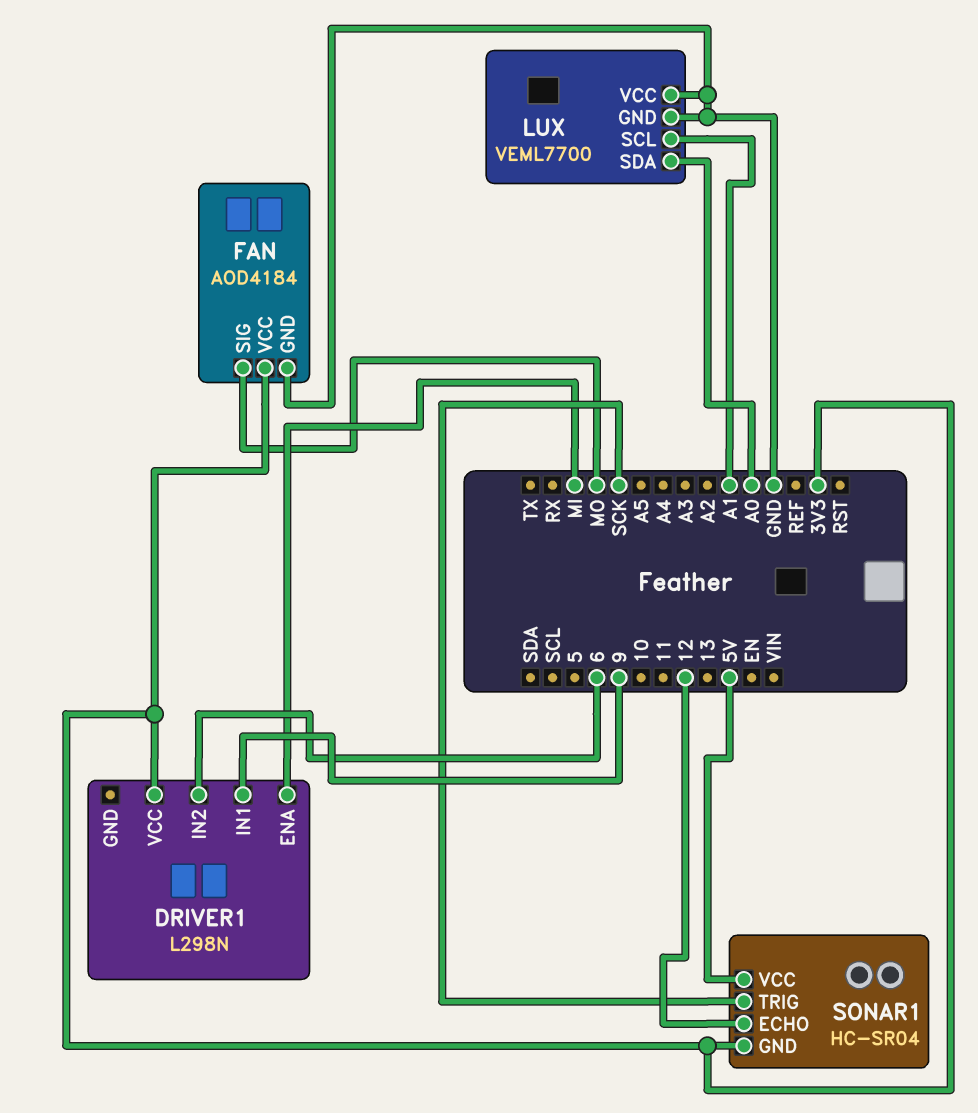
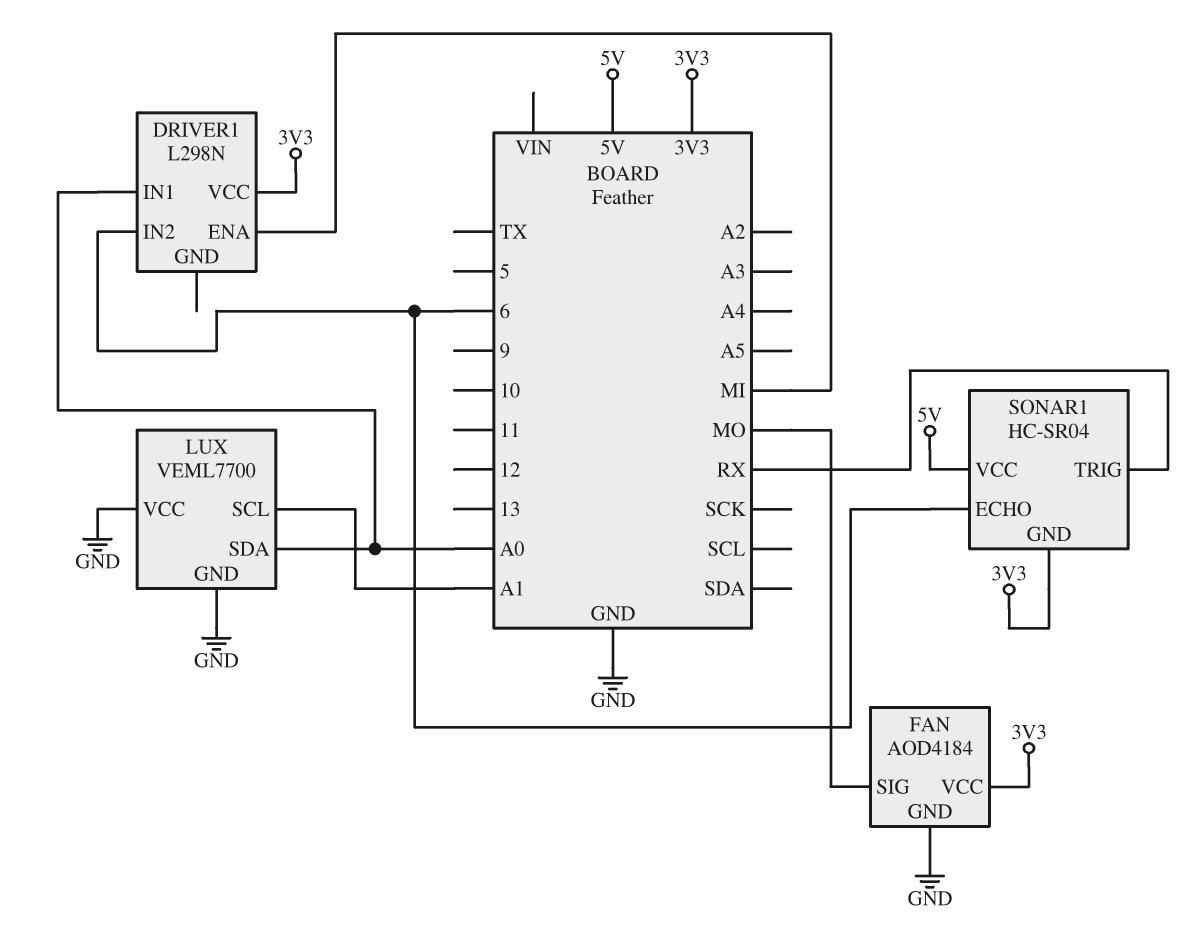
DRIVER1 pin IN1: 9 -> A0
SONAR1 pin ECHO: 12 -> 6
SONAR1 pin TRIG: SCK -> RX

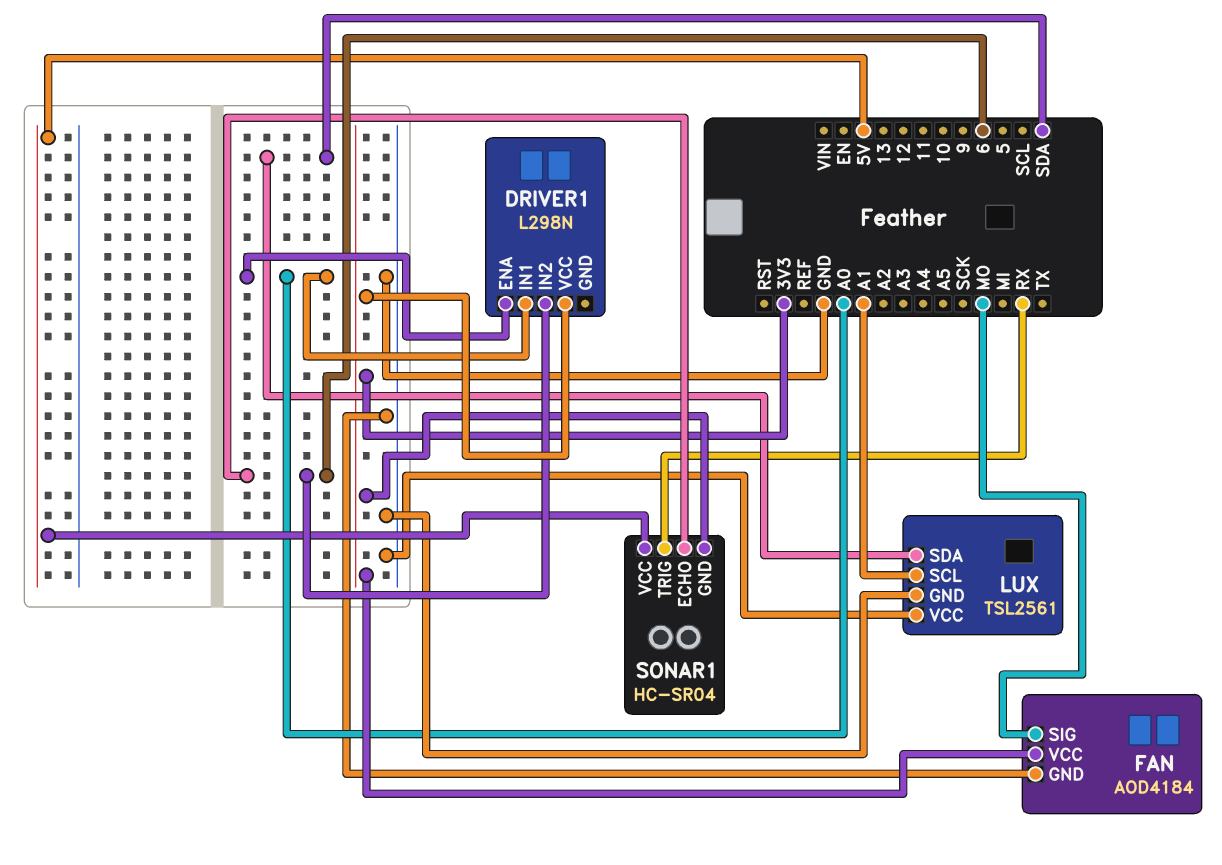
DRIVER1 pin ENA: MI -> A0
LUX: VEML7700 -> TSL2561
LUX pin SDA: A0 -> SDA

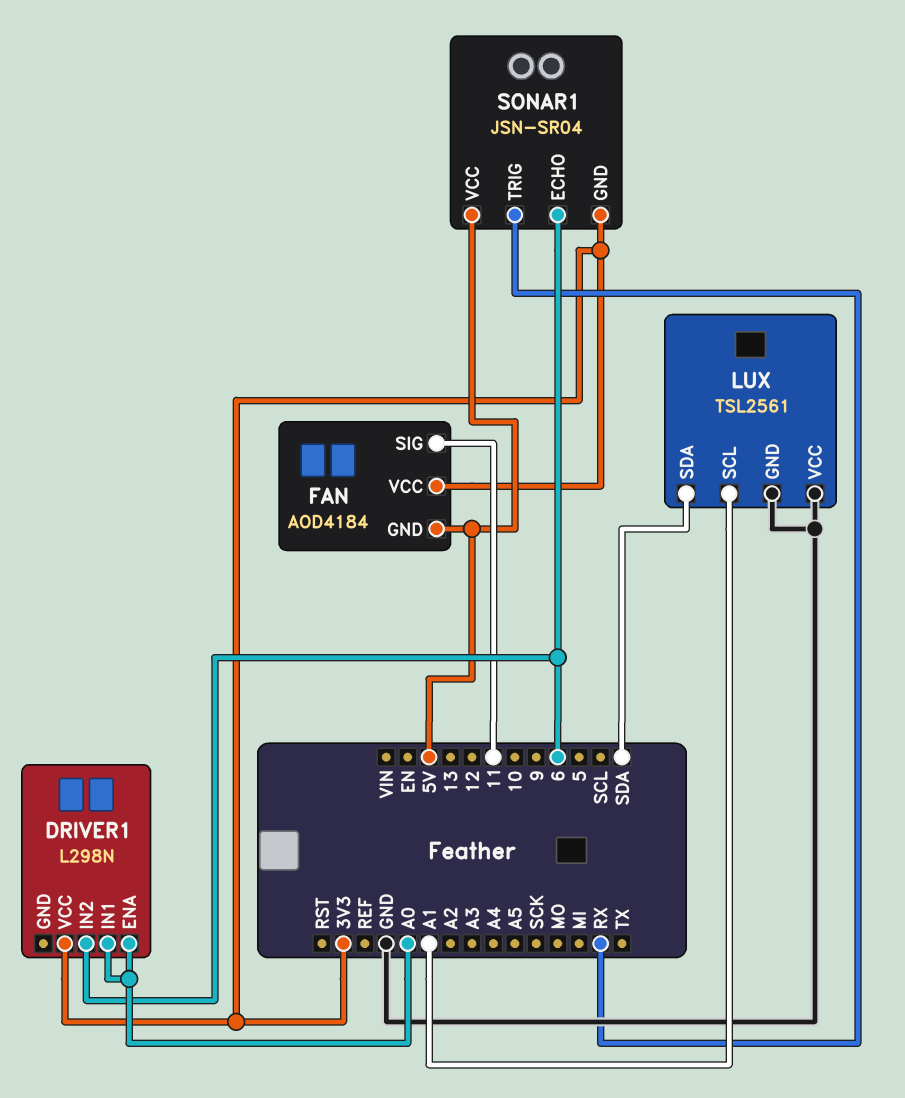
FAN pin GND: GND -> 5V
FAN pin SIG: MO -> 11
SONAR1: HC-SR04 -> JSN-SR04

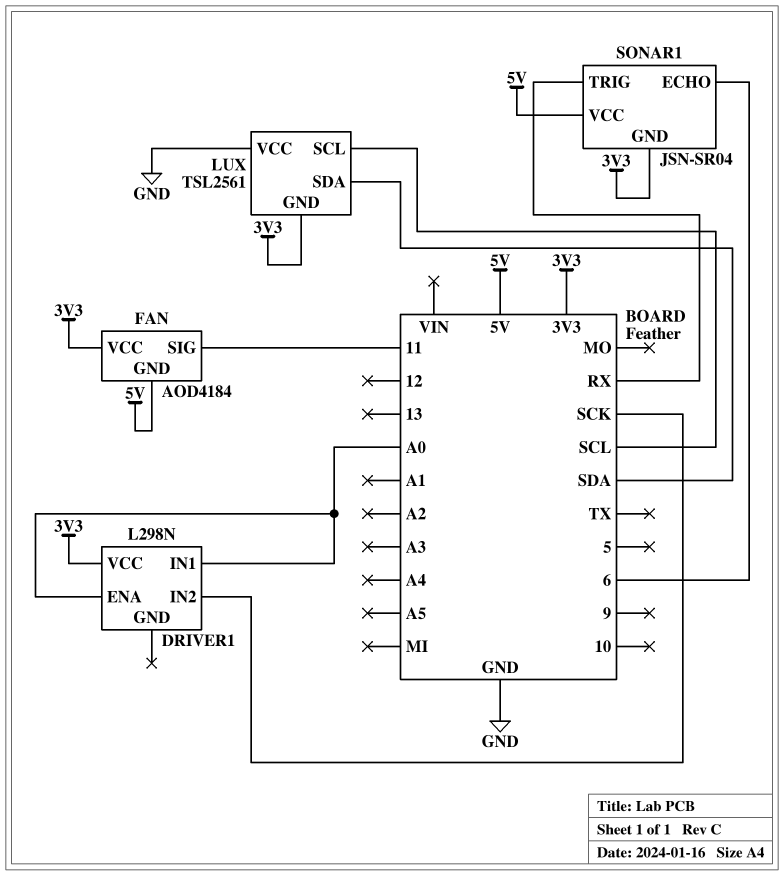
DRIVER1 pin IN2: 6 -> SCK
LUX pin GND: GND -> 3V3
LUX pin SCL: A1 -> SCL

